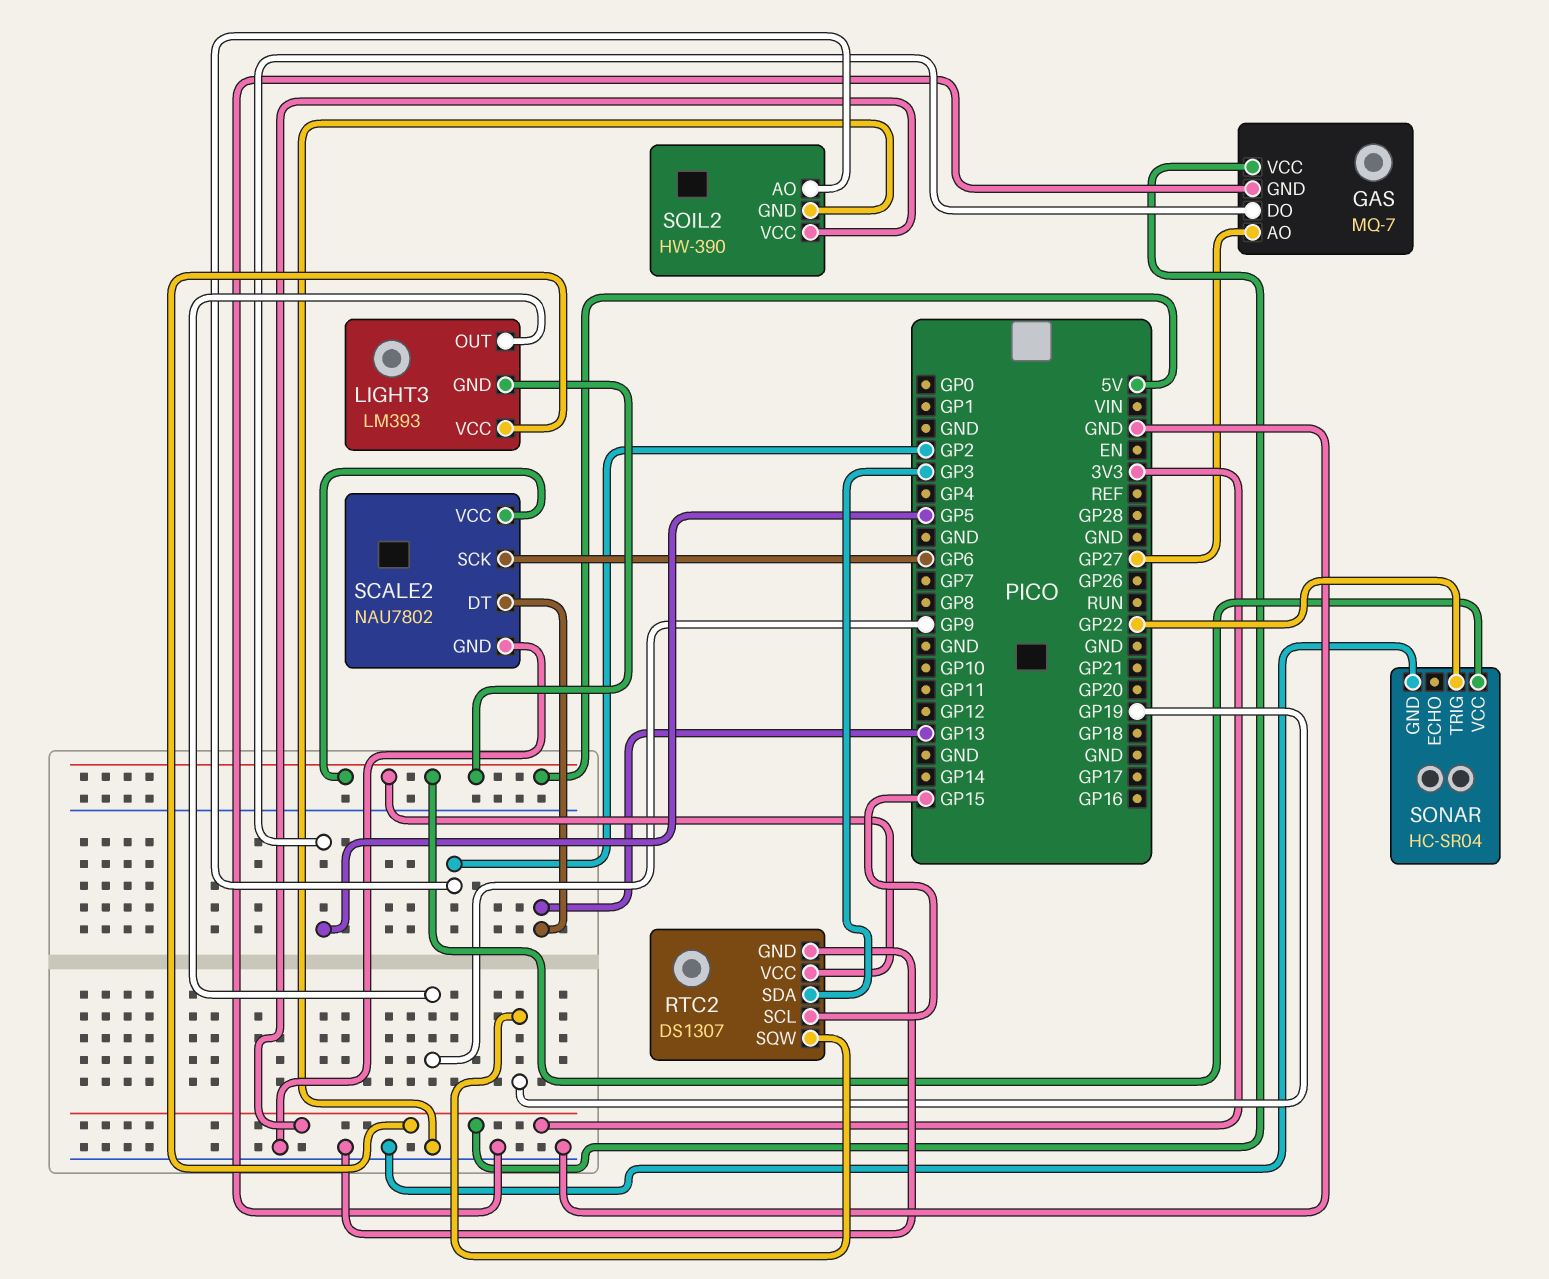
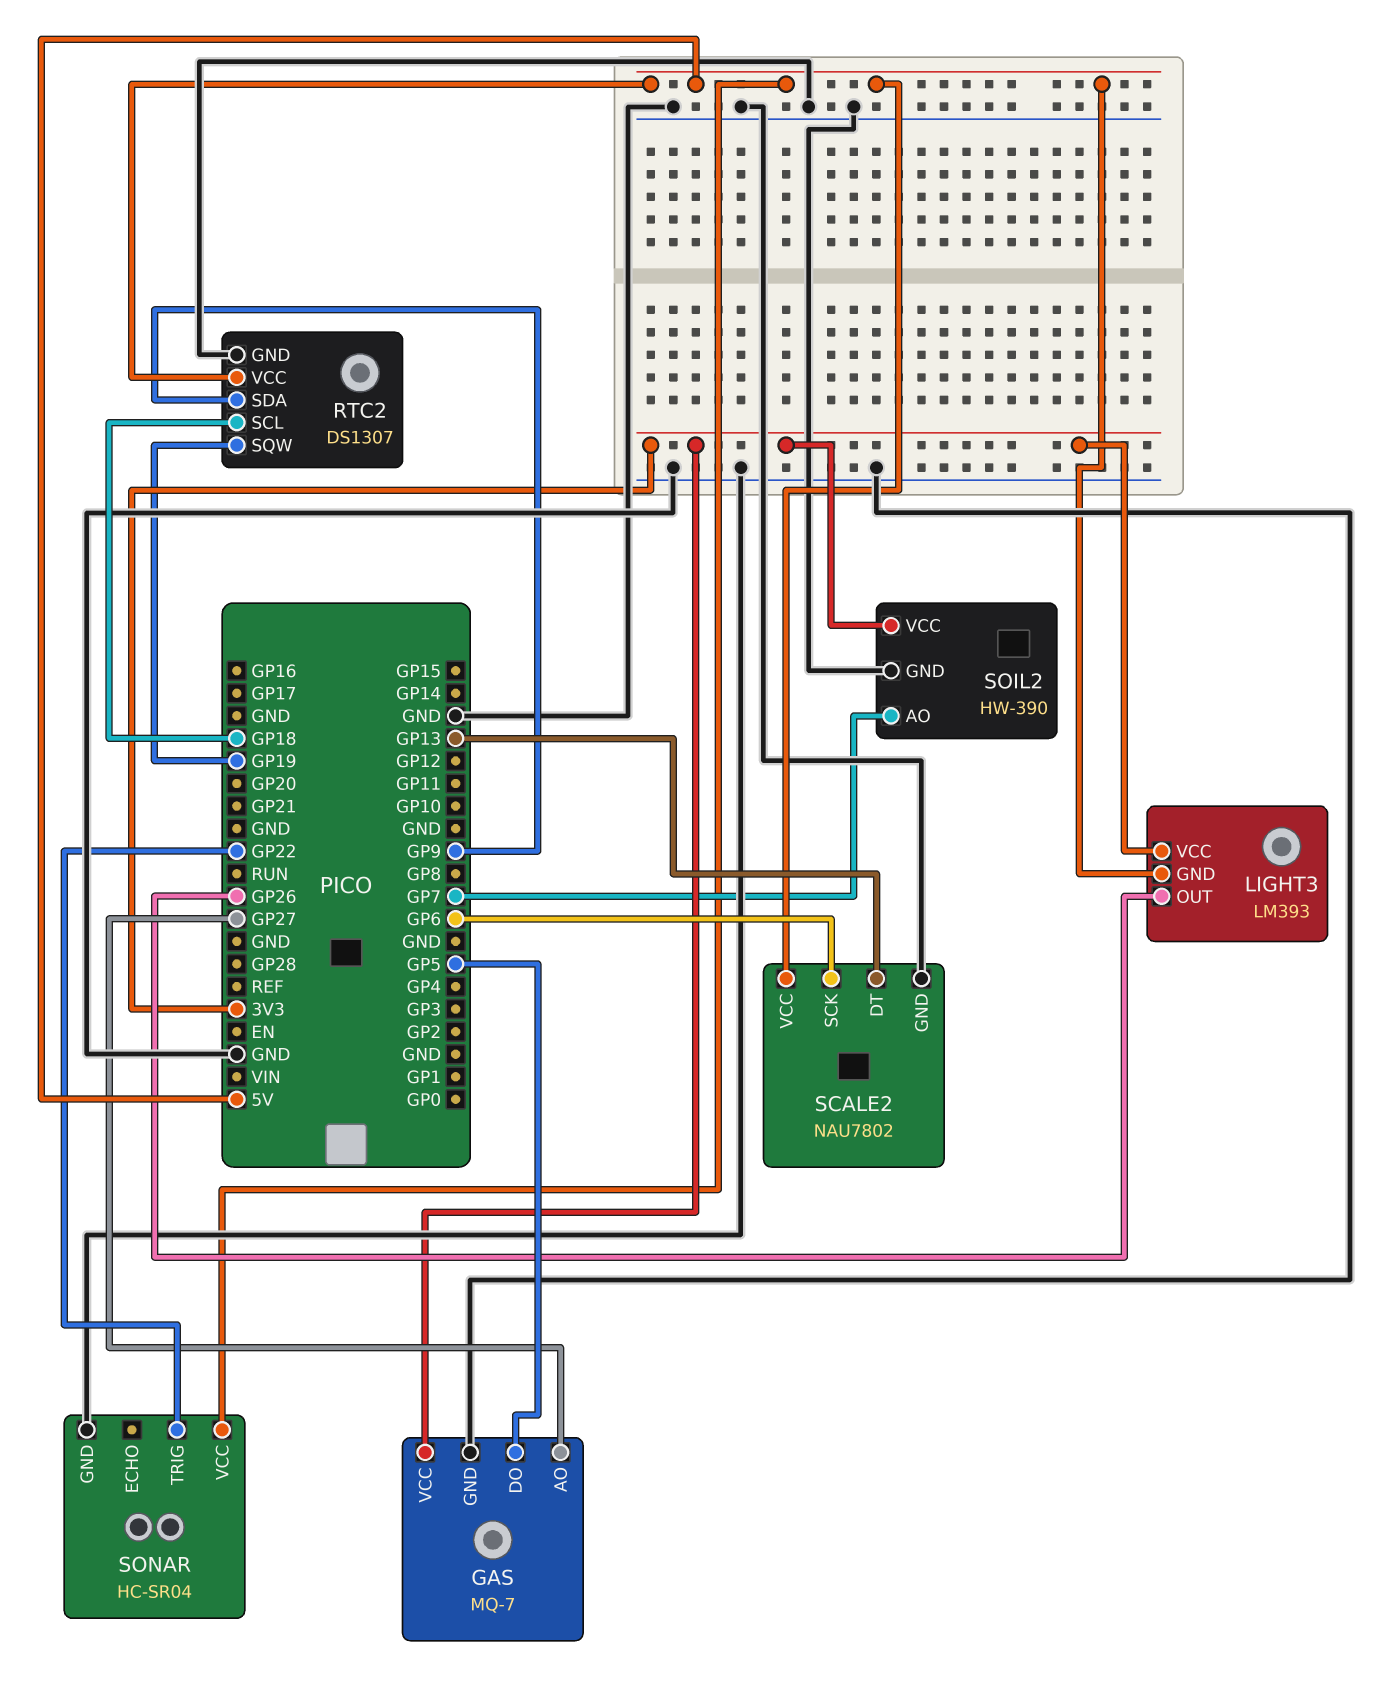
LIGHT3 pin OUT: GP9 -> GP26
RTC2 pin SCL: GP15 -> GP18
RTC2 pin SDA: GP3 -> GP9
SOIL2 pin AO: GP2 -> GP7

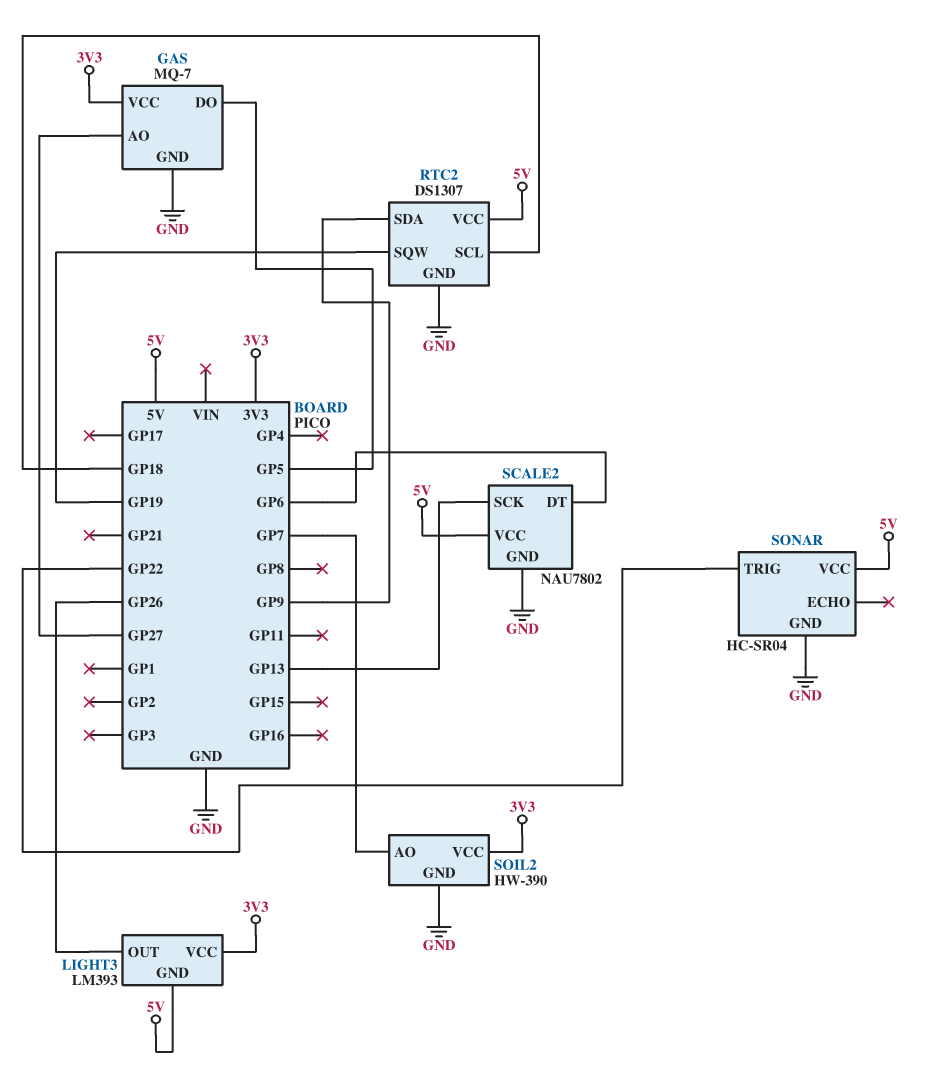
SCALE2 pin DT: GP13 -> GP6
SCALE2 pin SCK: GP6 -> GP13

